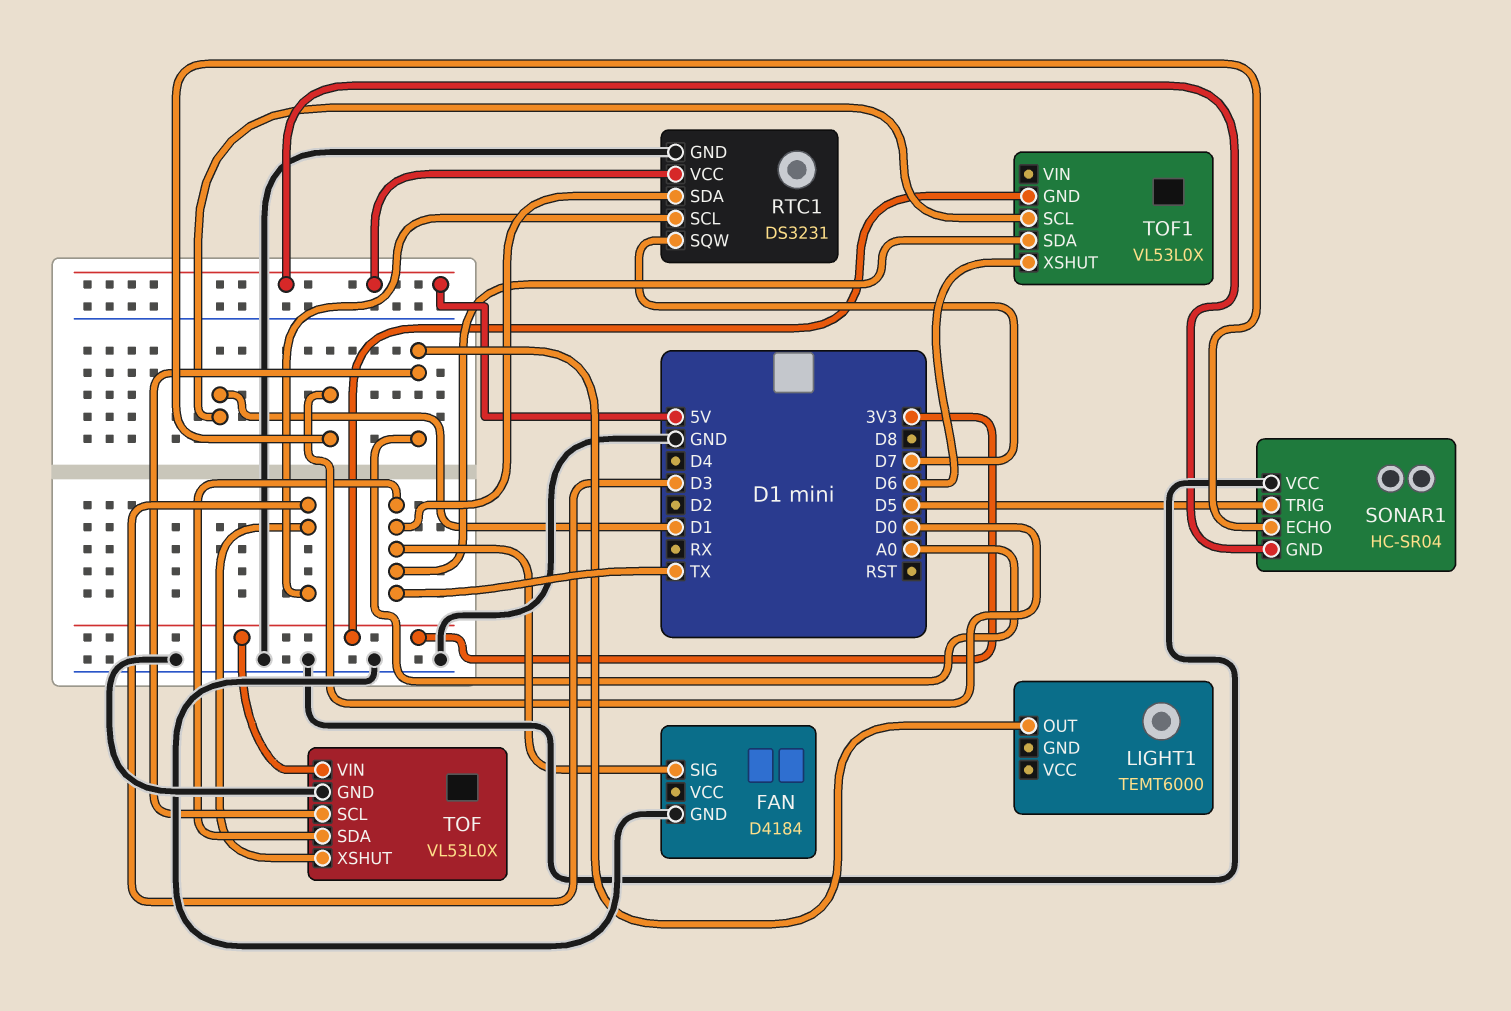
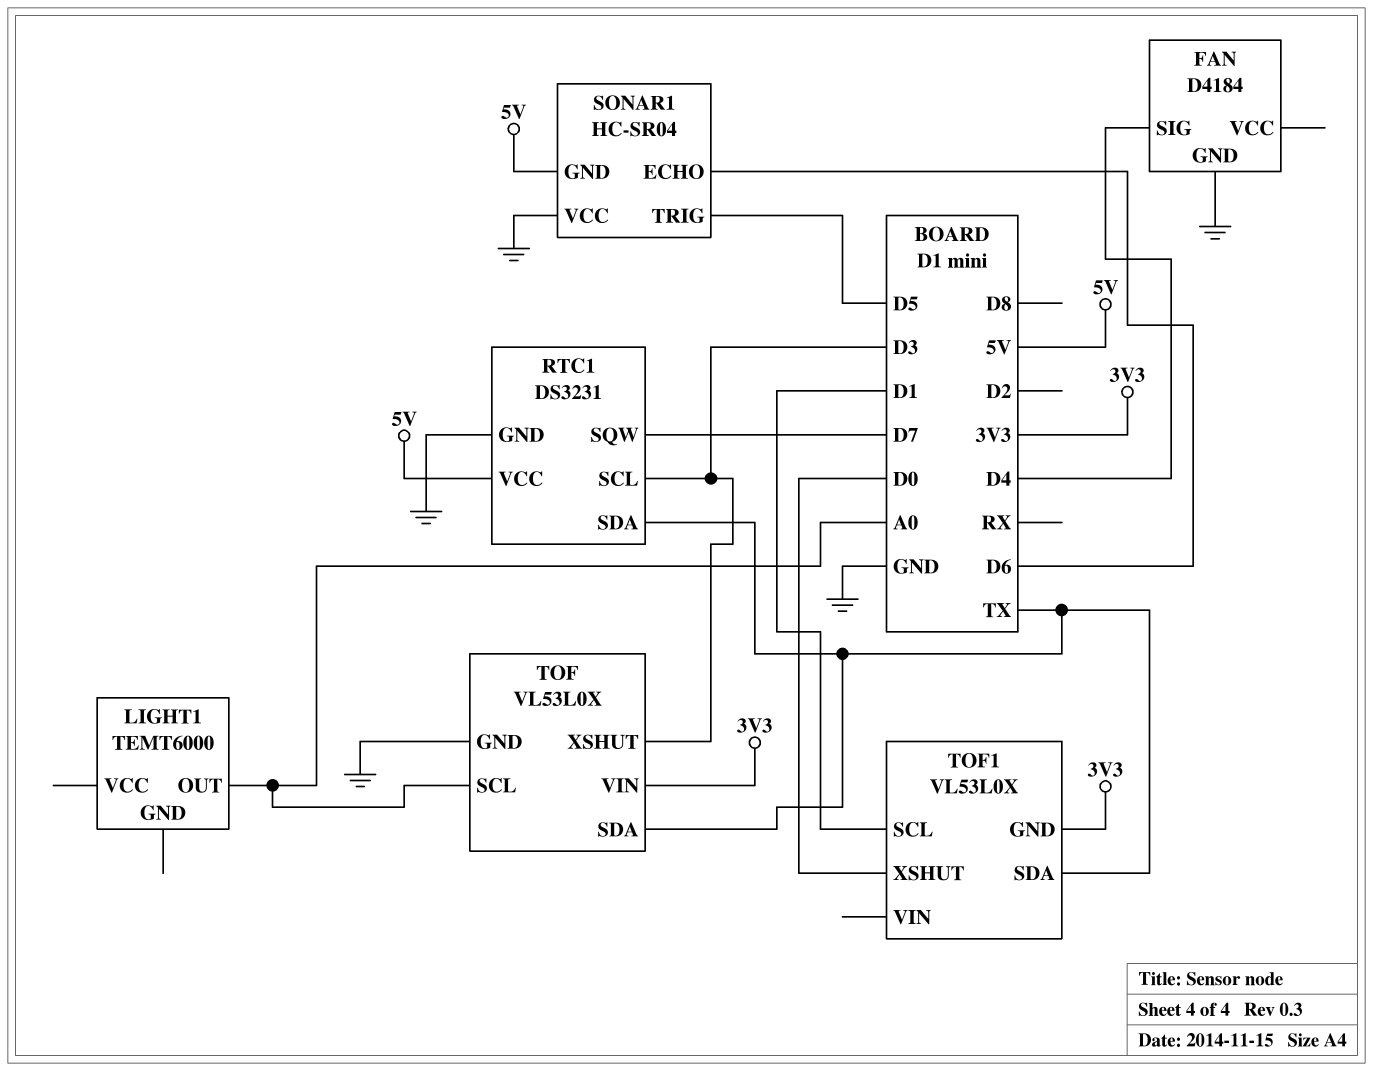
FAN pin SIG: TX -> D4
SONAR1 pin ECHO: D0 -> D6
TOF1 pin XSHUT: D6 -> D0

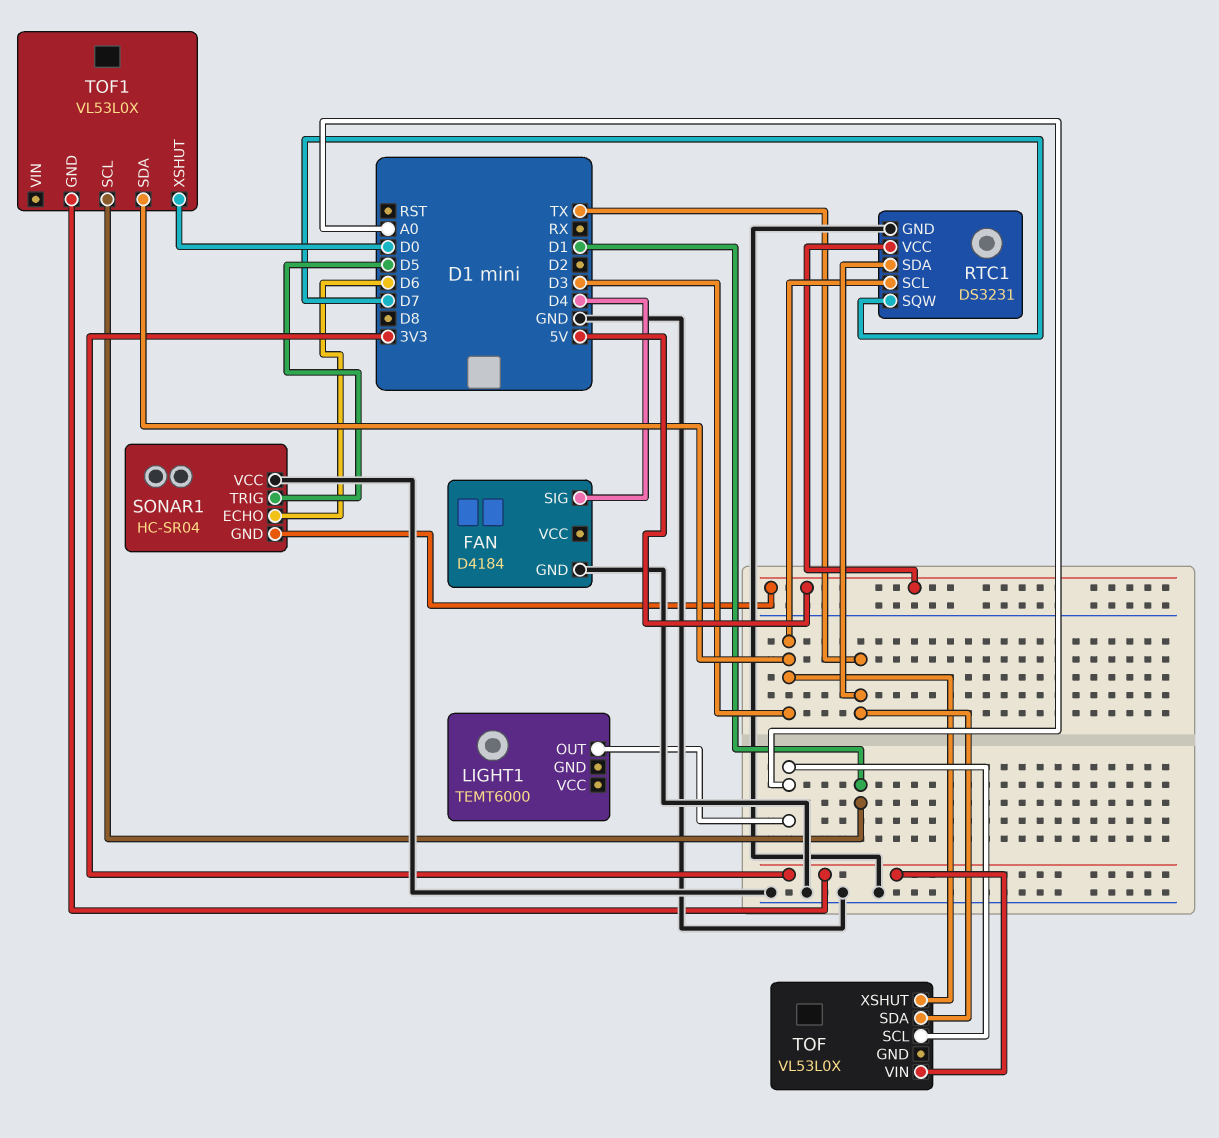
TOF pin GND: GND -> none
TOF1 pin SDA: TX -> D3

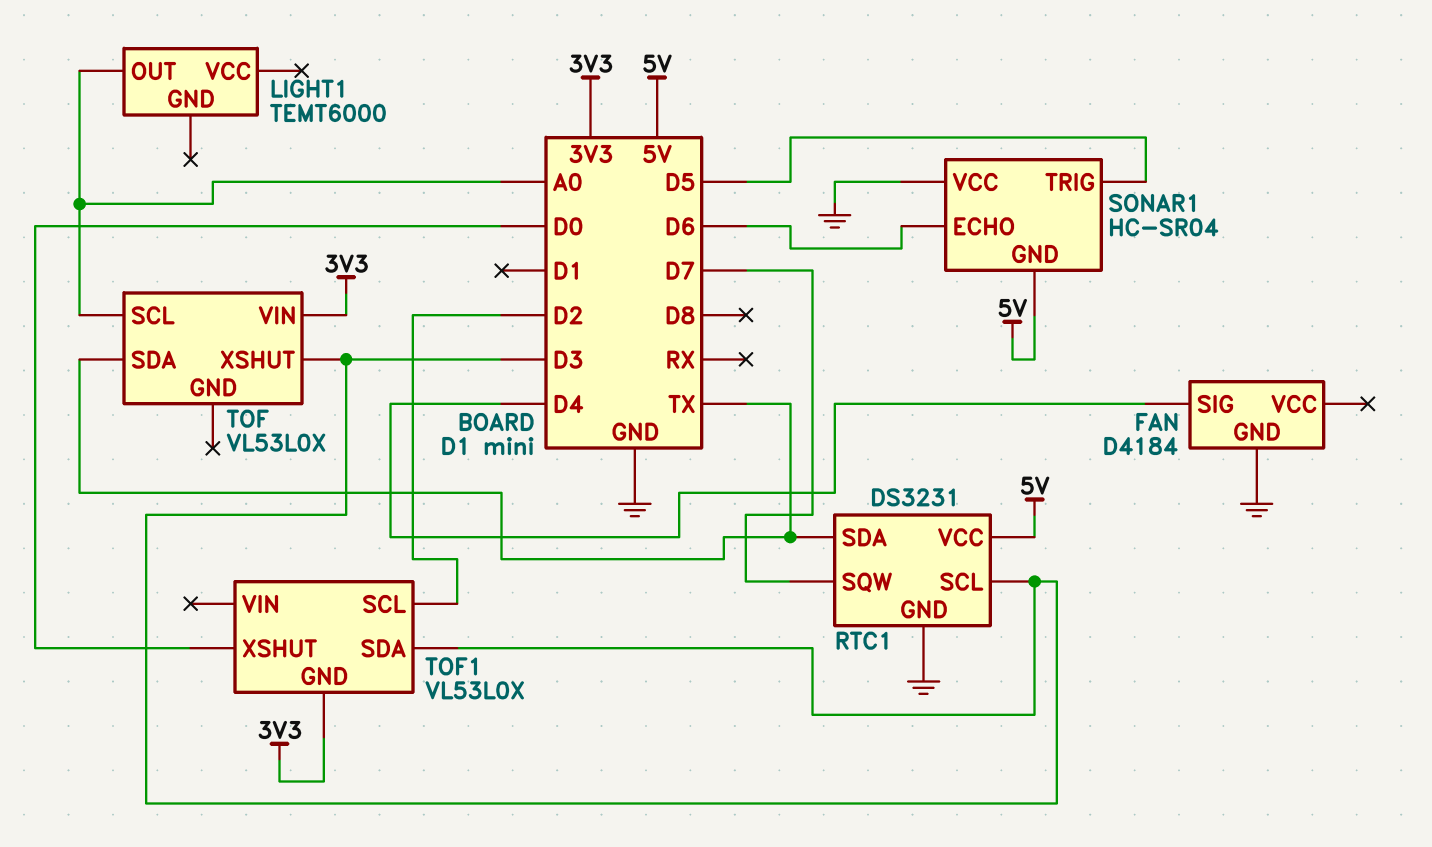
TOF1 pin SCL: D1 -> D2

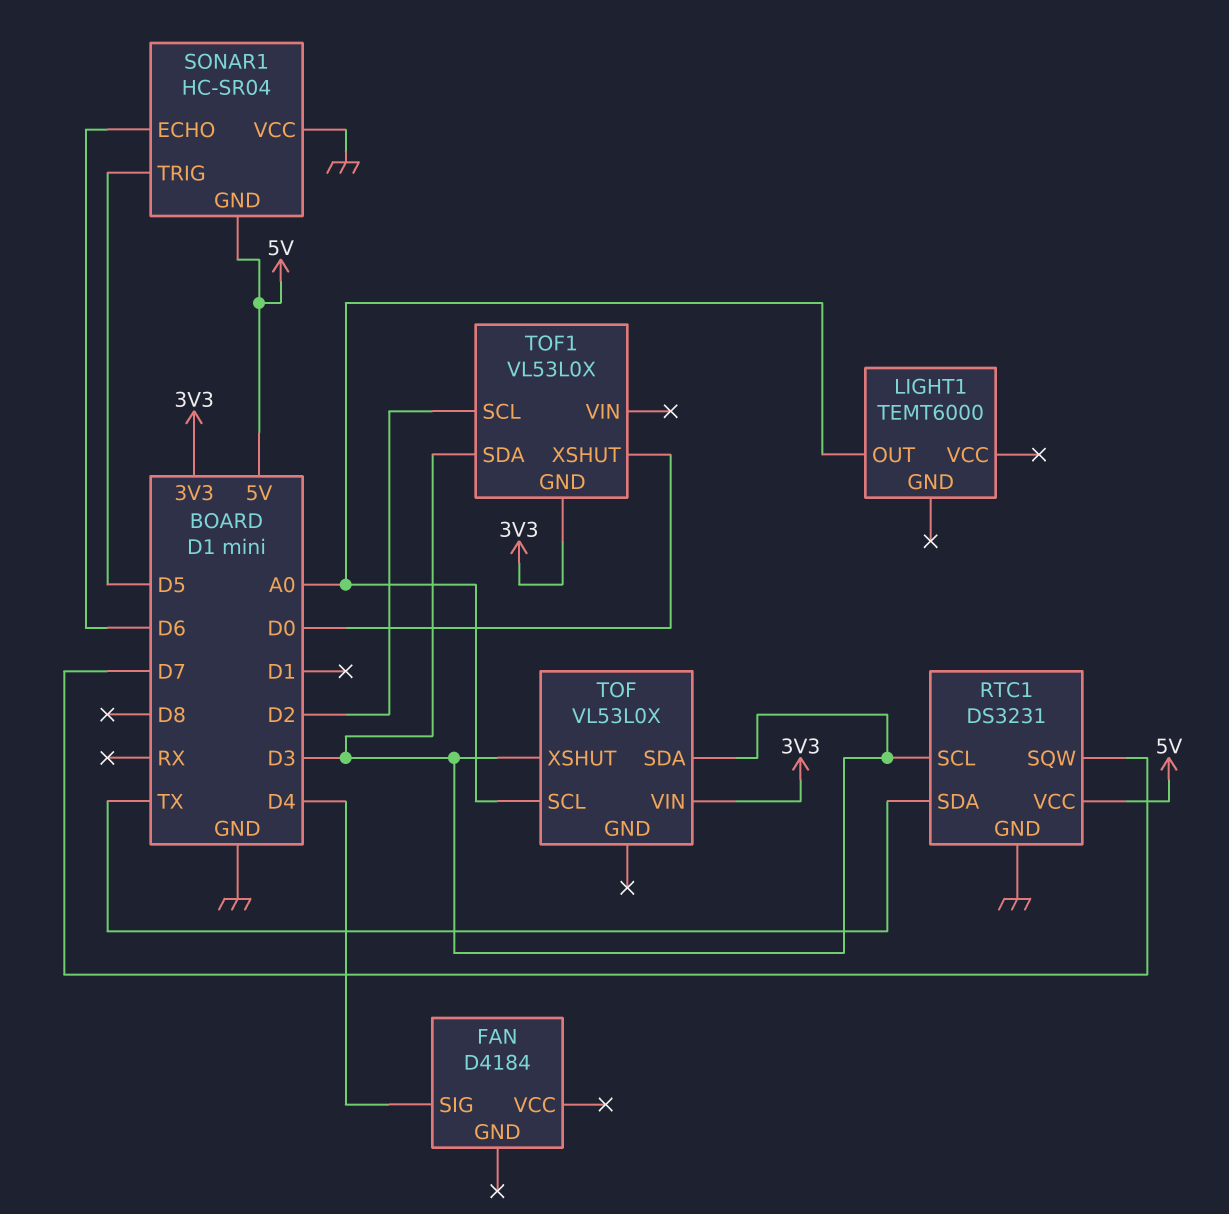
FAN pin GND: GND -> none
TOF pin SDA: TX -> D3

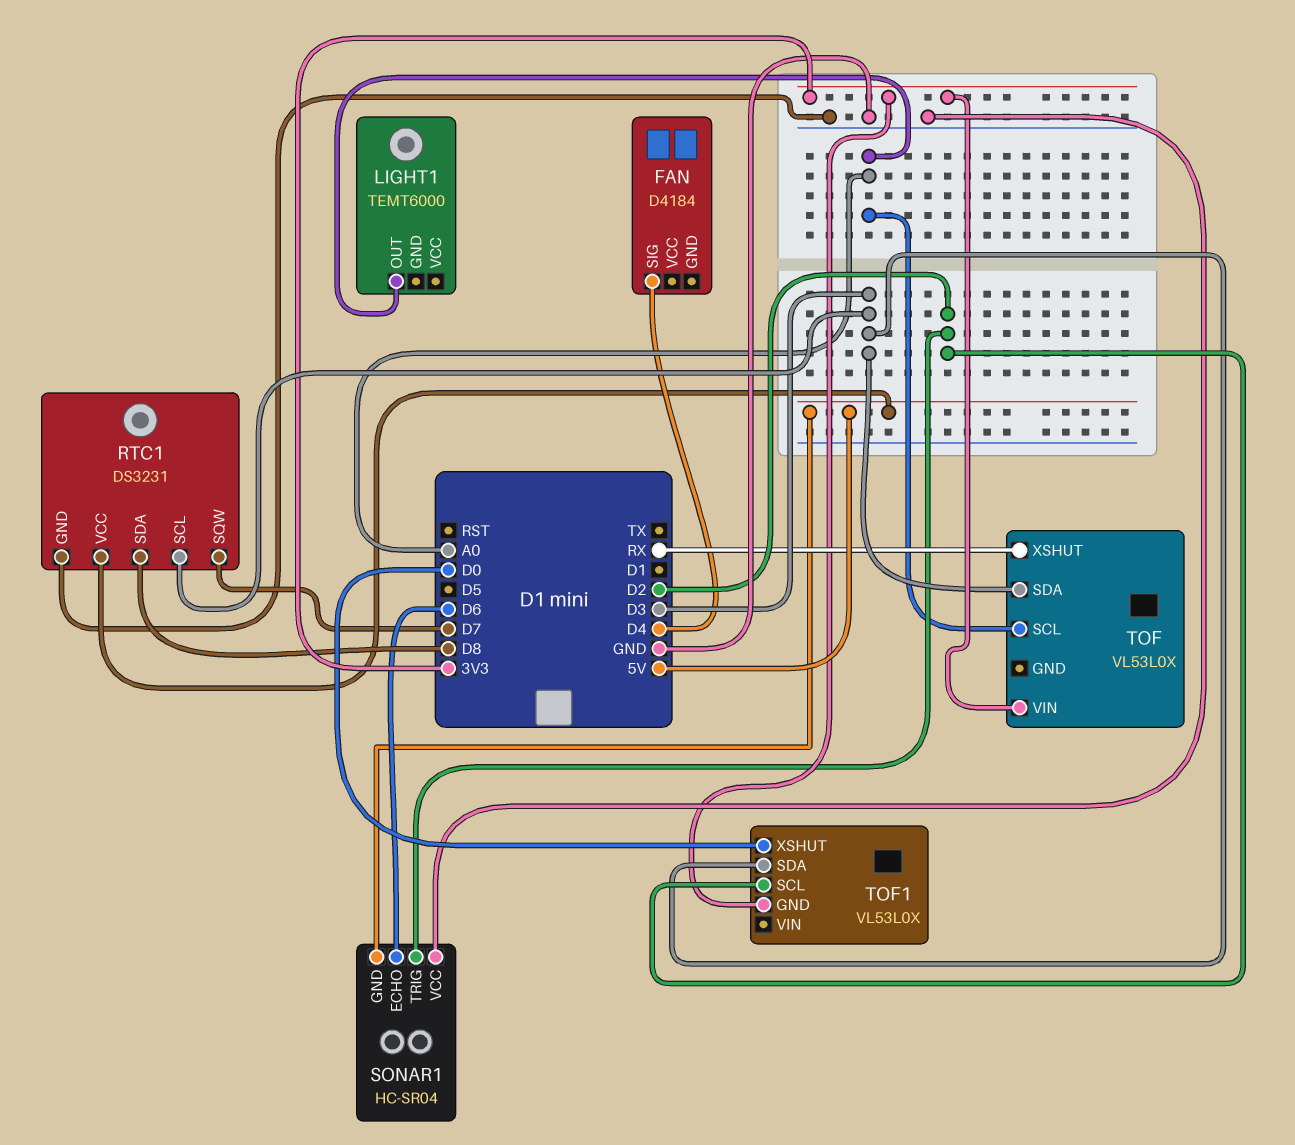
RTC1 pin SDA: TX -> D8
SONAR1 pin TRIG: D5 -> D2
TOF pin XSHUT: D3 -> RX

